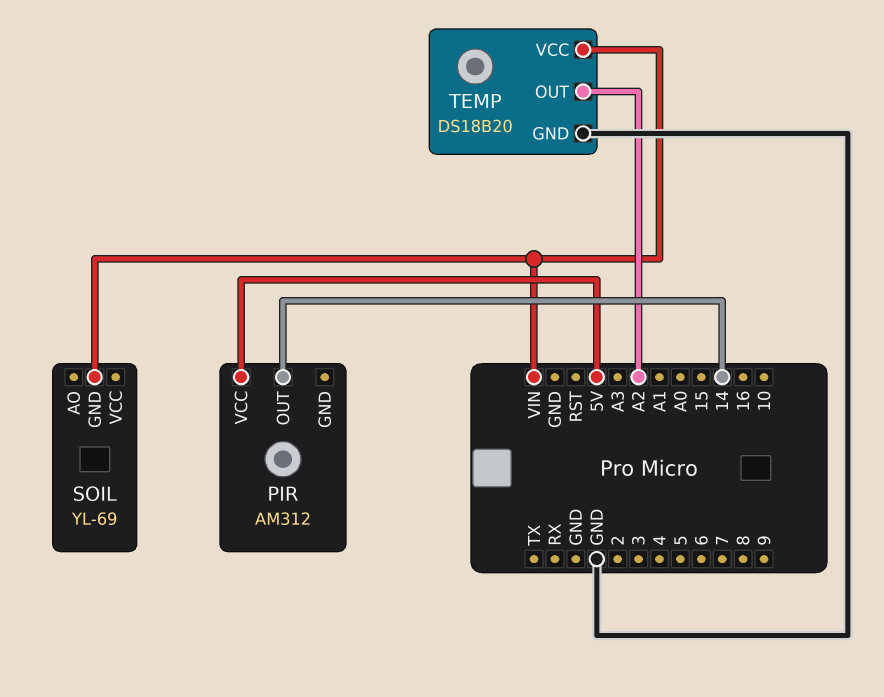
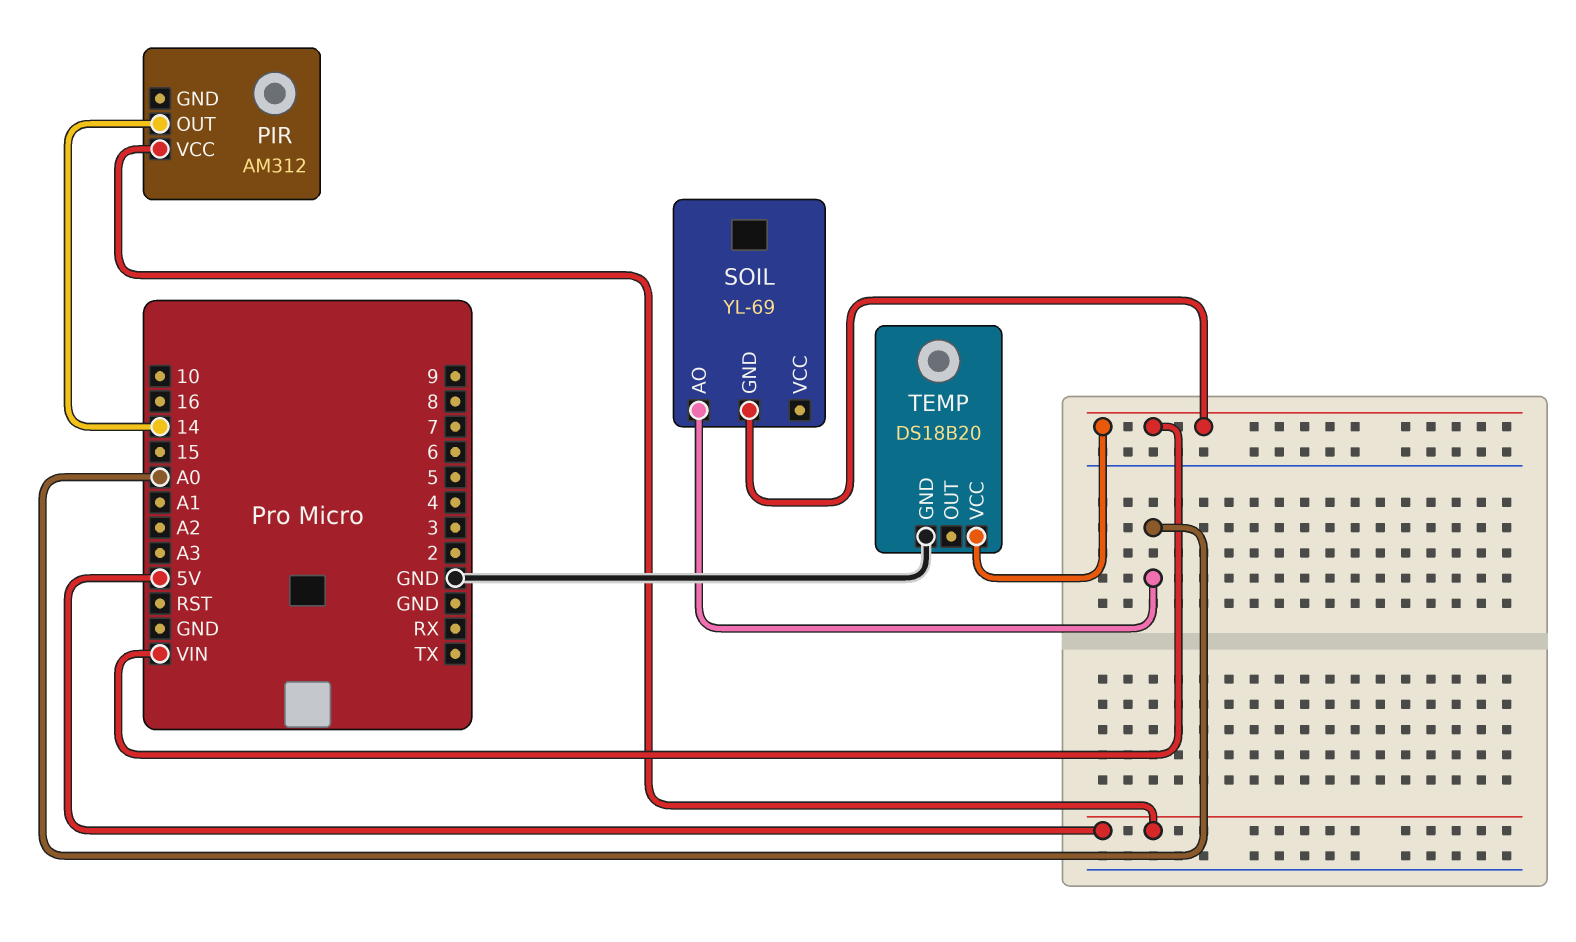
SOIL pin AO: none -> A0
TEMP pin OUT: A2 -> none

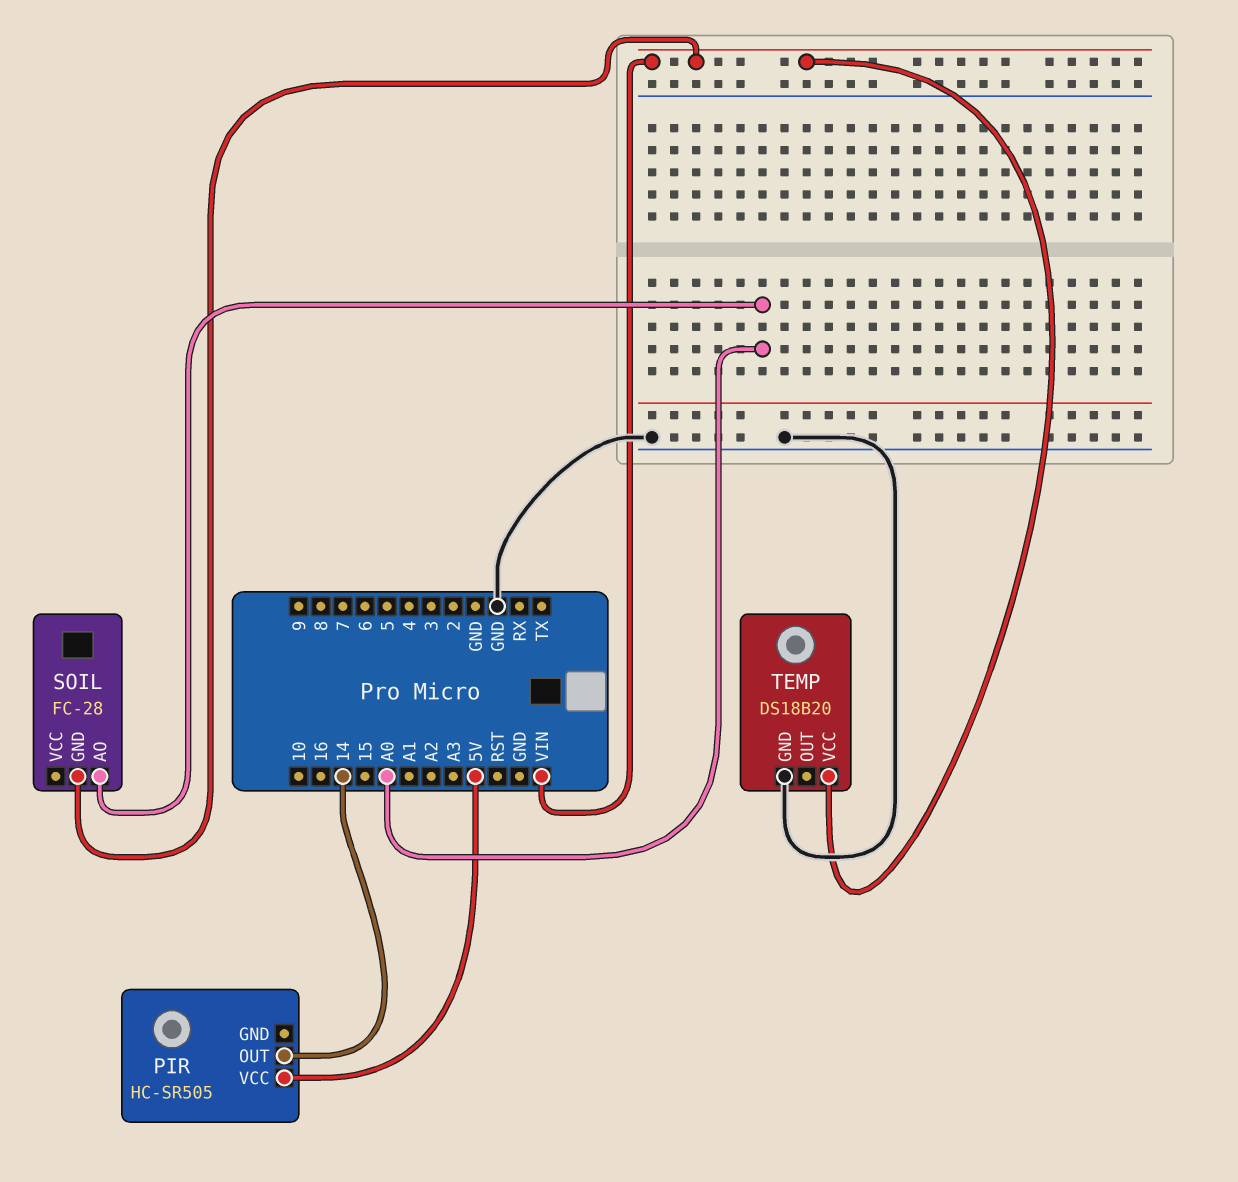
PIR: AM312 -> HC-SR505
SOIL: YL-69 -> FC-28

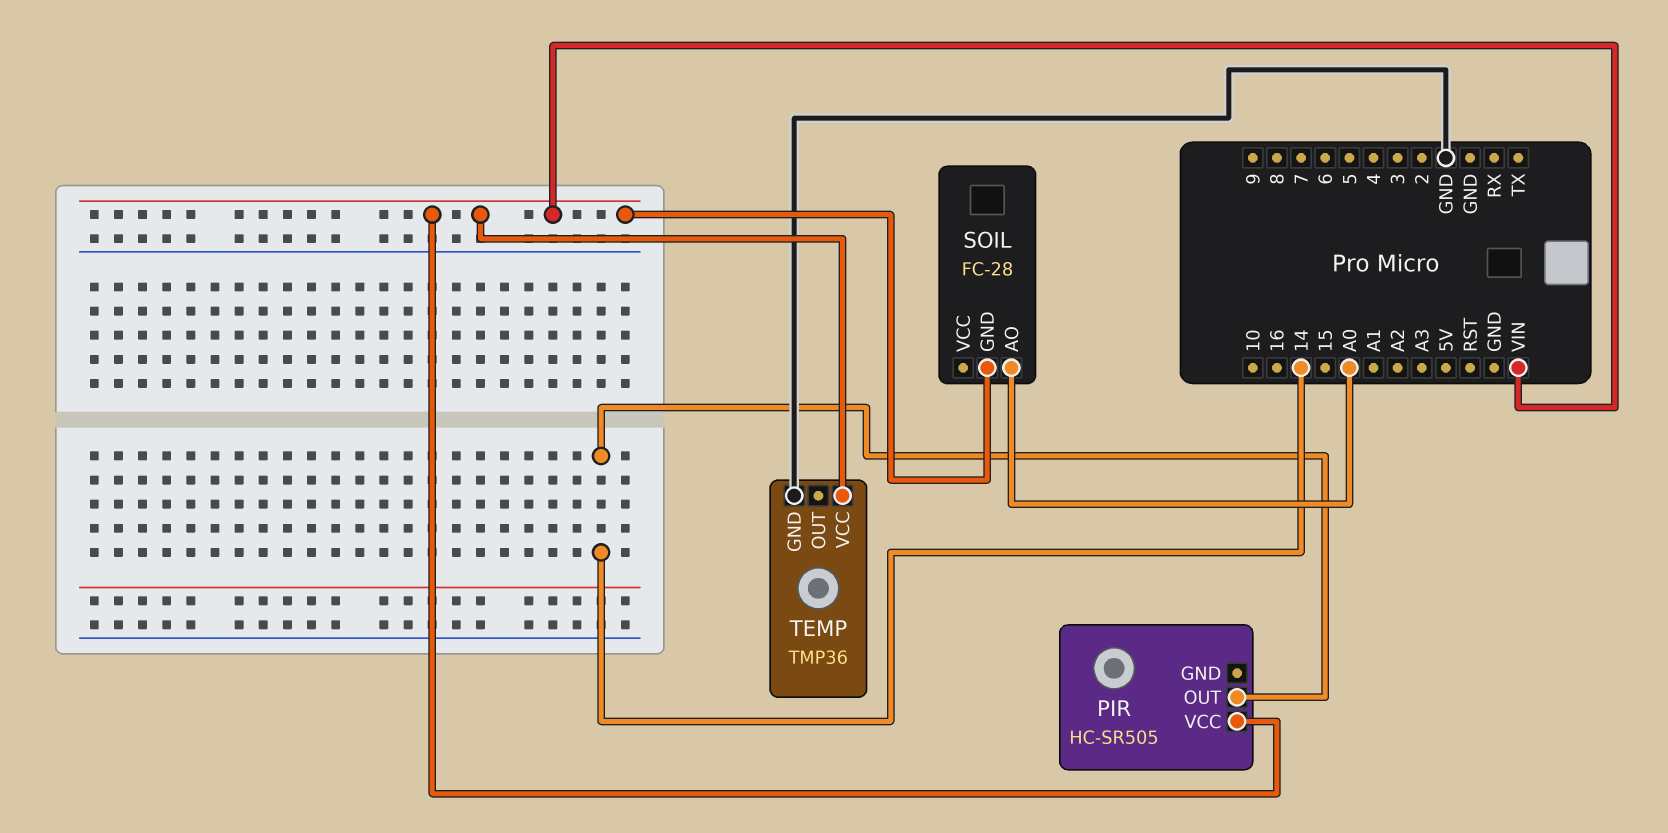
PIR pin VCC: 5V -> VIN
TEMP: DS18B20 -> TMP36

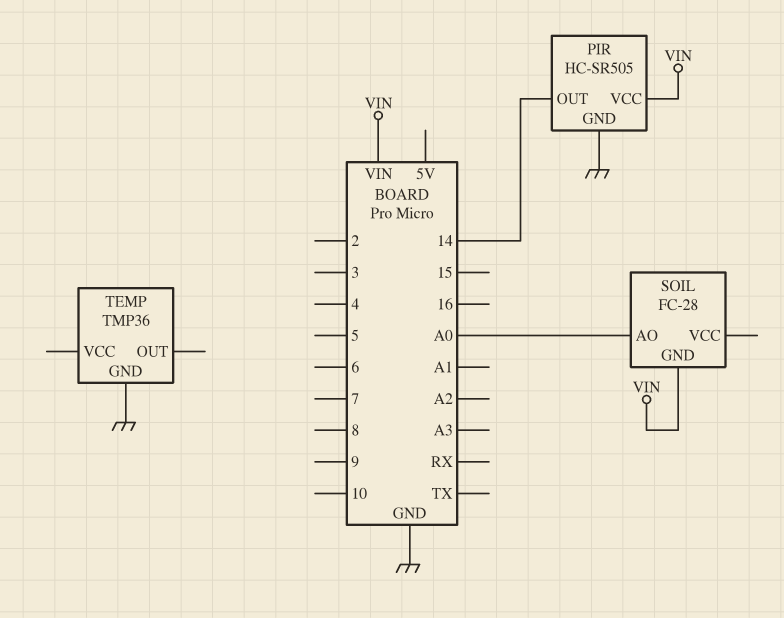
PIR pin GND: none -> GND
TEMP pin VCC: VIN -> none

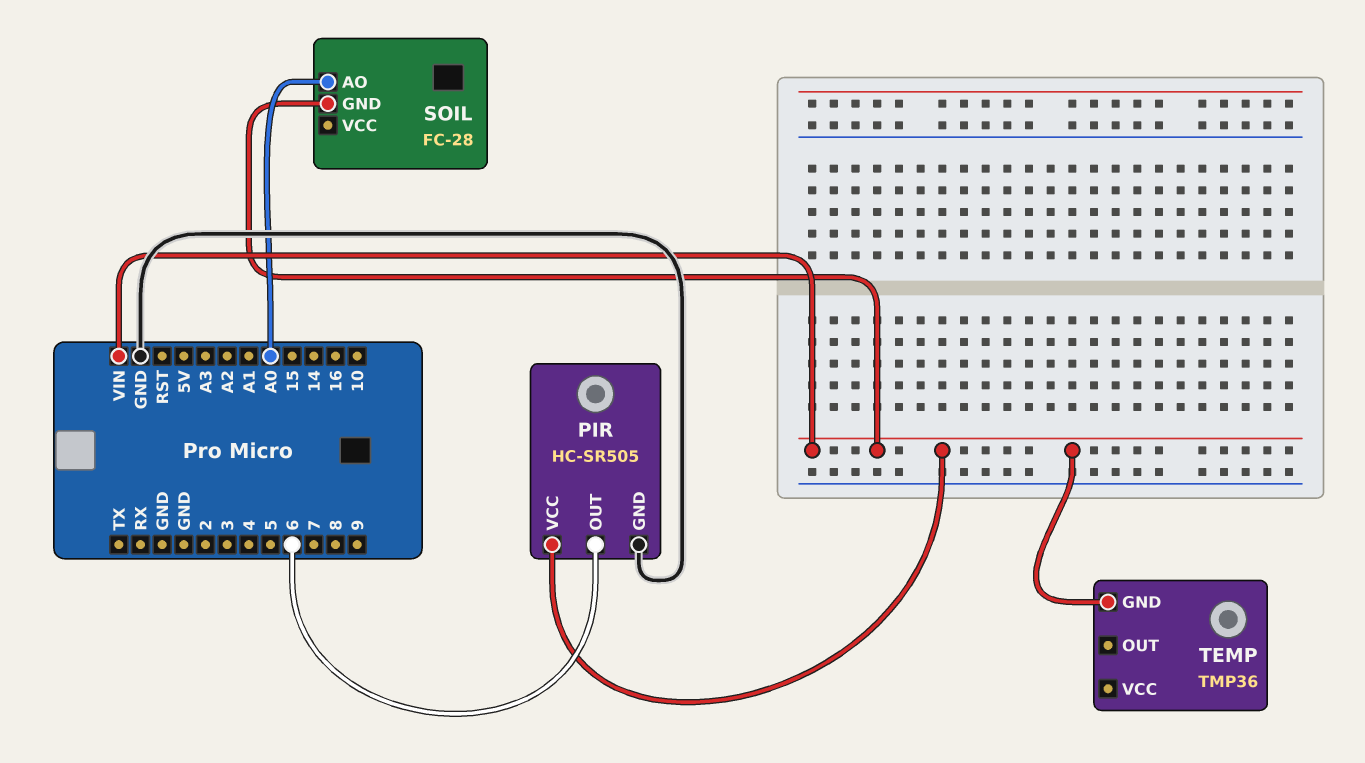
PIR pin OUT: 14 -> 6
TEMP pin GND: GND -> VIN

